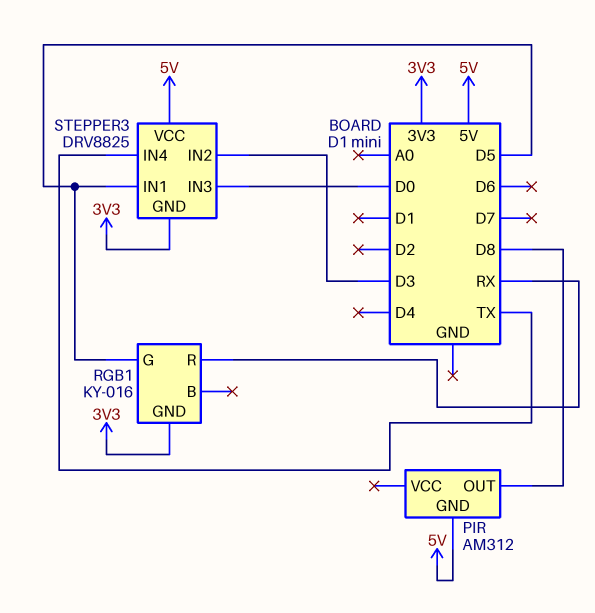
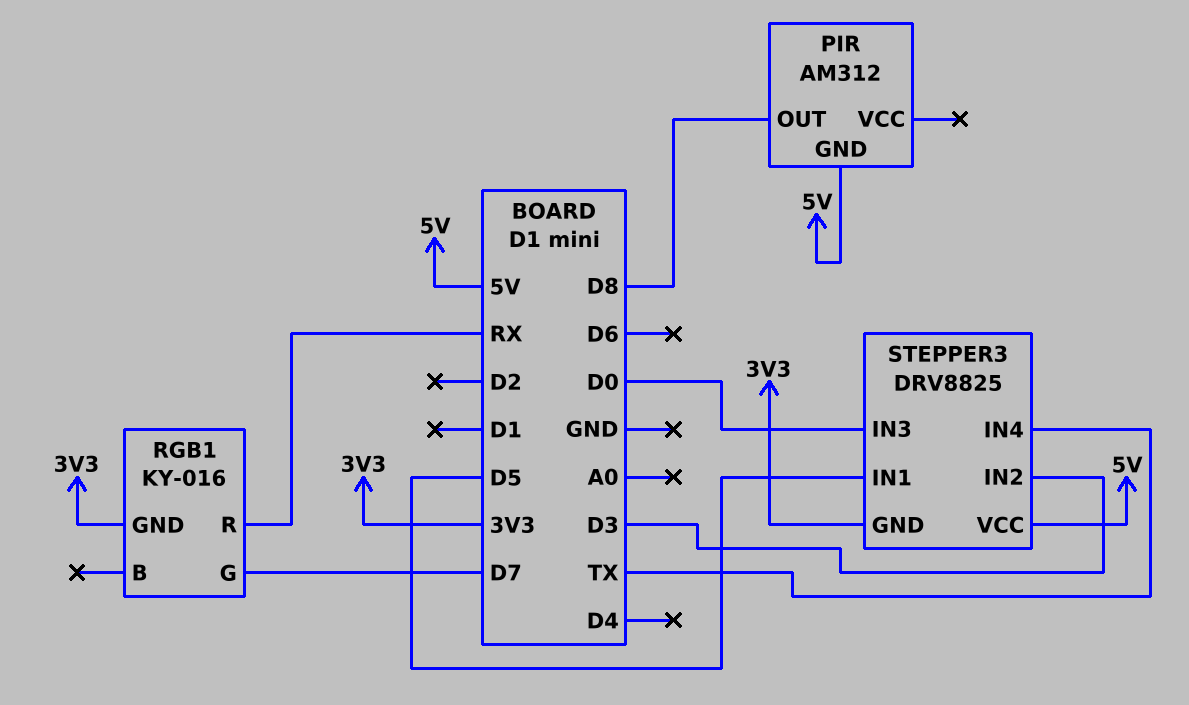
RGB1 pin G: D5 -> D7

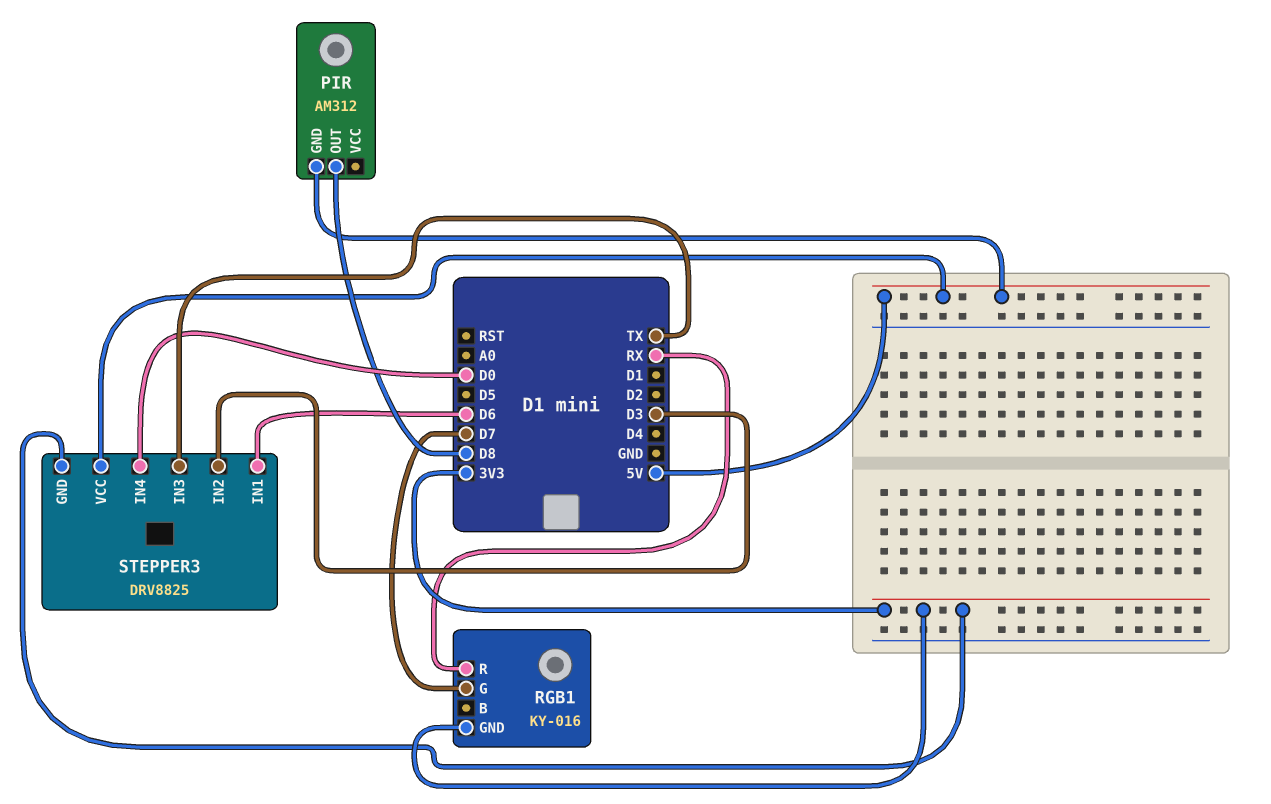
STEPPER3 pin IN1: D5 -> D6
STEPPER3 pin IN3: D0 -> TX
STEPPER3 pin IN4: TX -> D0

